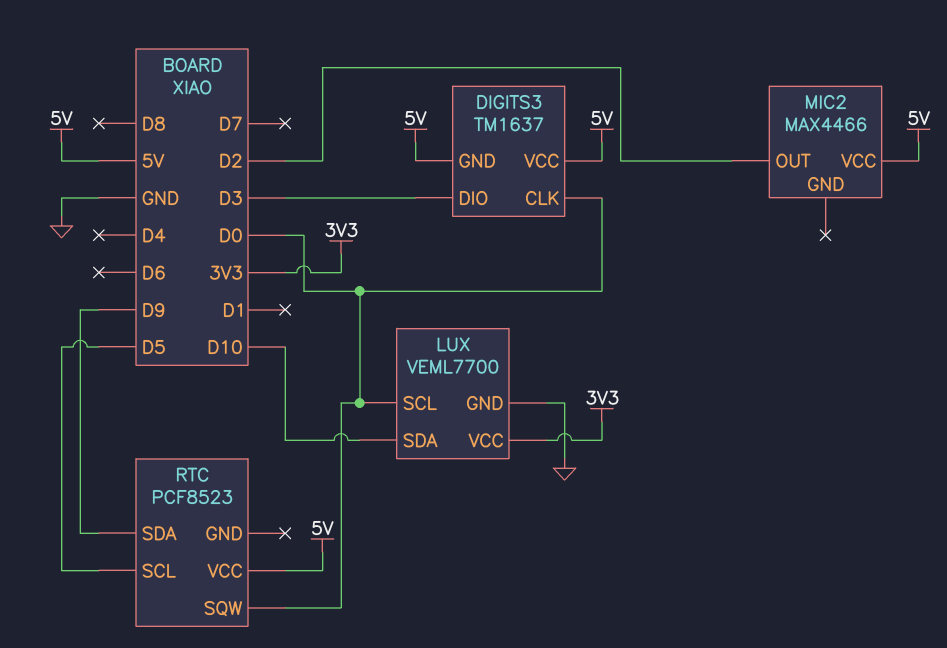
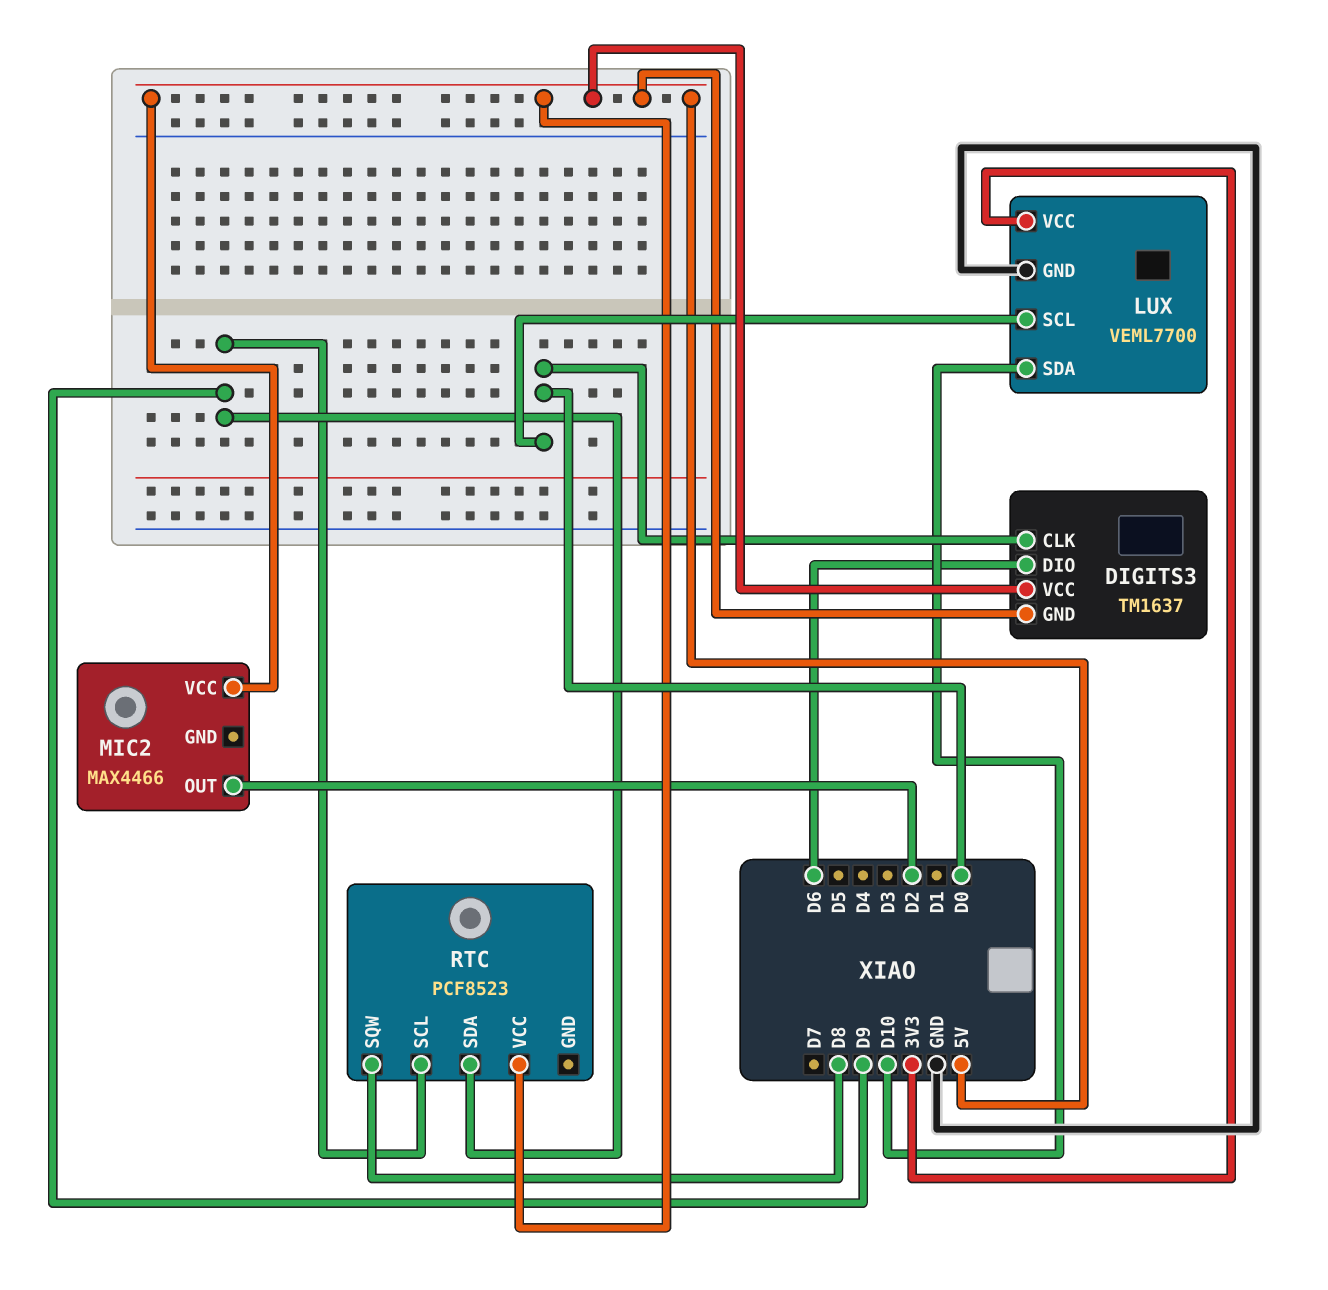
DIGITS3 pin DIO: D3 -> D6
RTC pin SCL: D5 -> D9
RTC pin SQW: D0 -> D8

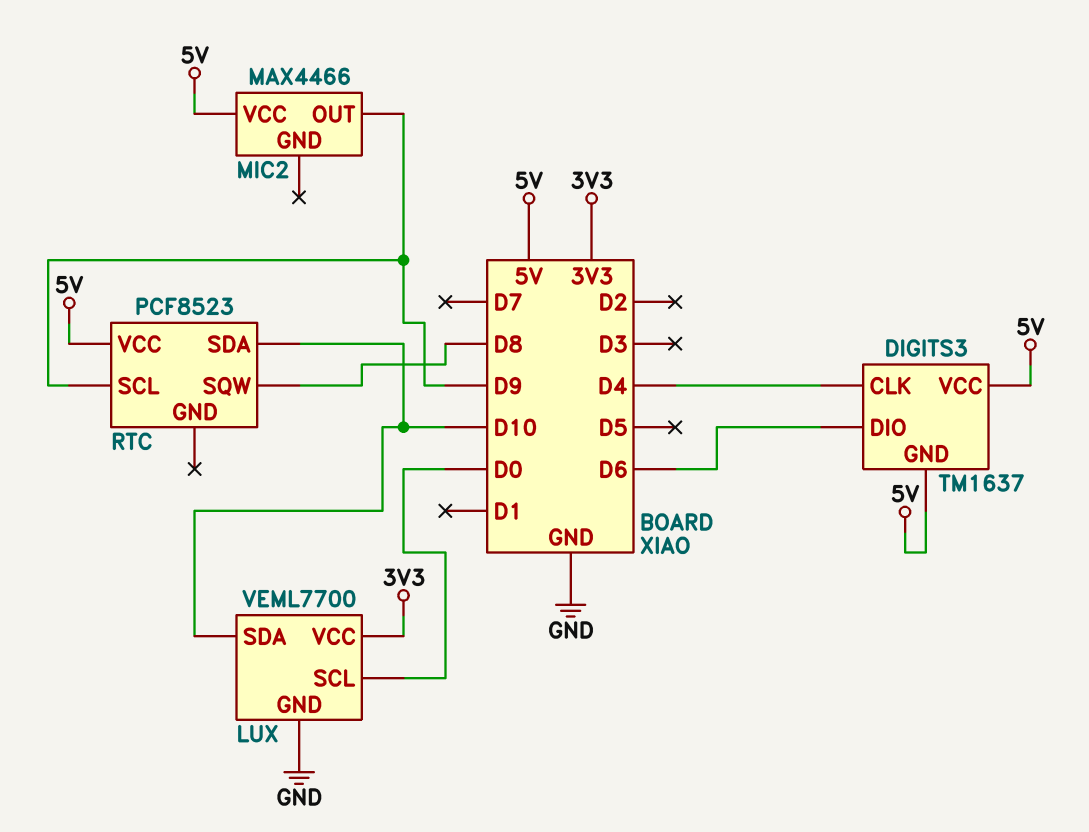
DIGITS3 pin CLK: D0 -> D4
MIC2 pin OUT: D2 -> D9
RTC pin SDA: D9 -> D10

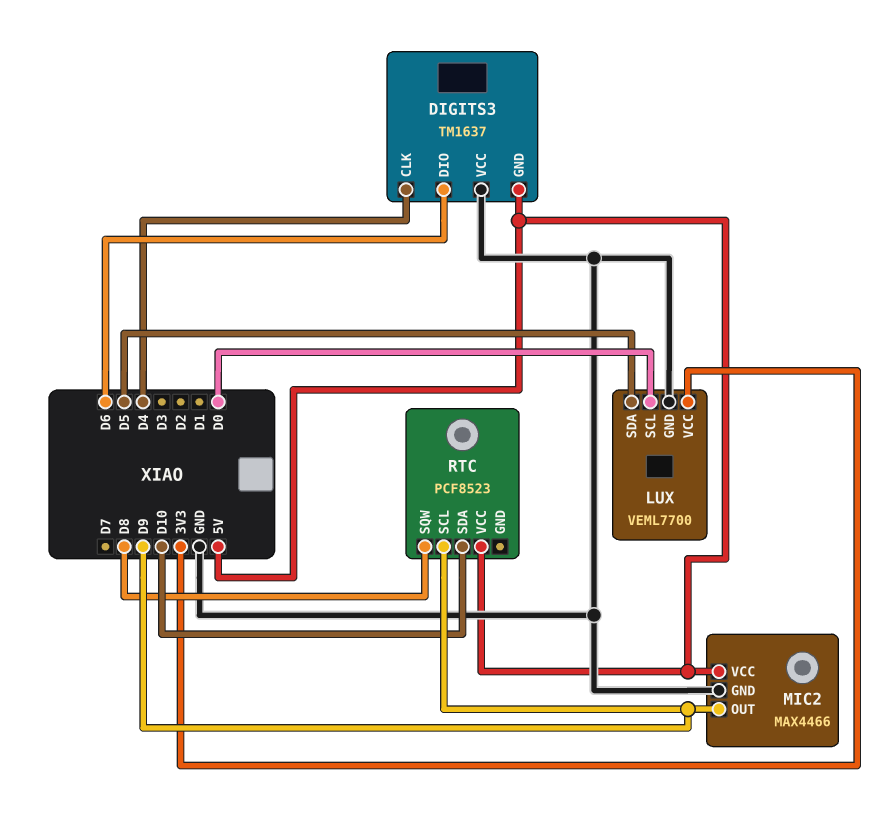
DIGITS3 pin VCC: 5V -> GND
LUX pin SDA: D10 -> D5
MIC2 pin GND: none -> GND

